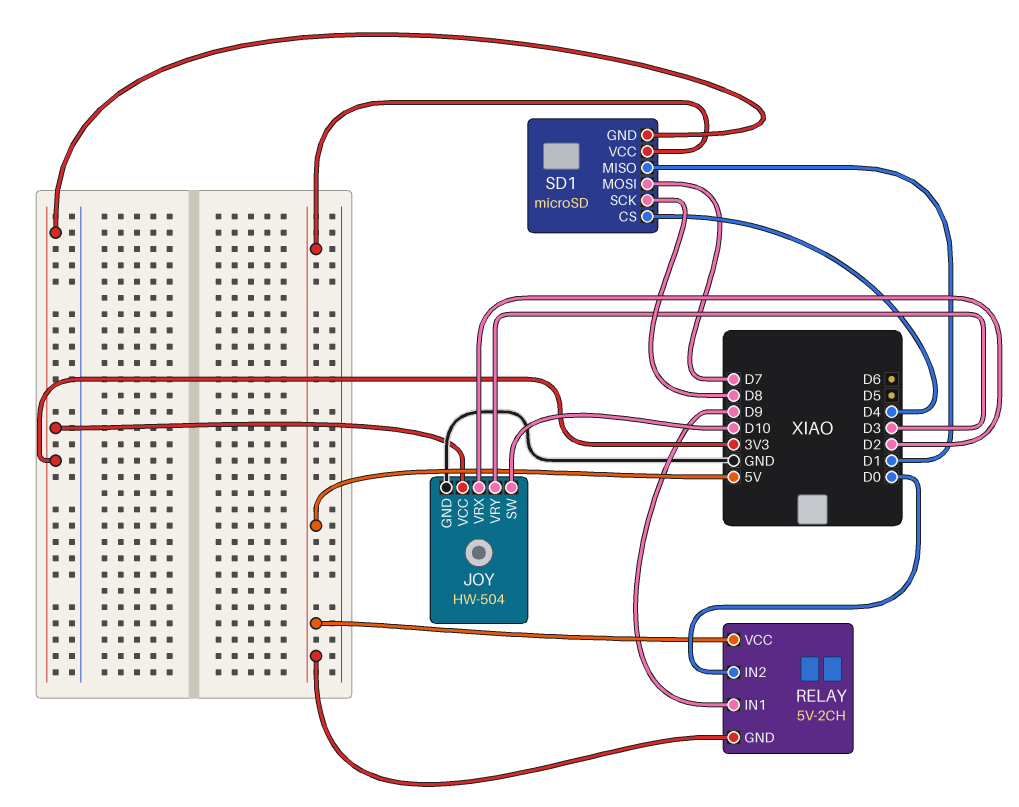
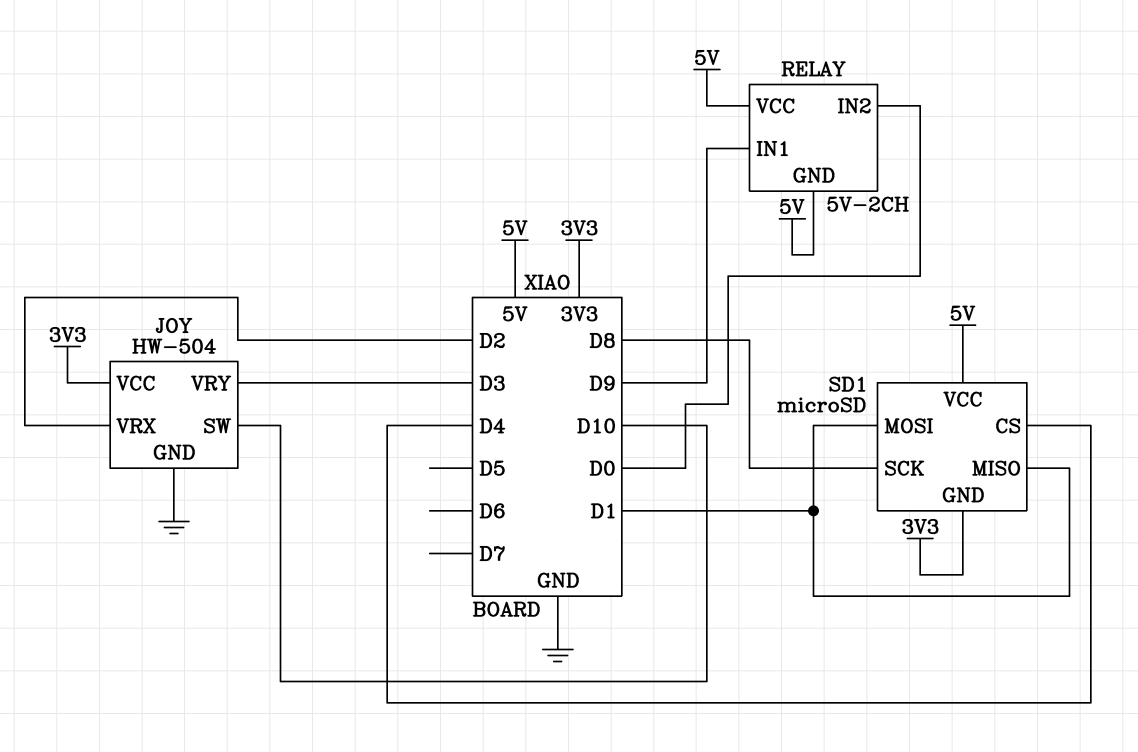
SD1 pin MOSI: D7 -> D1

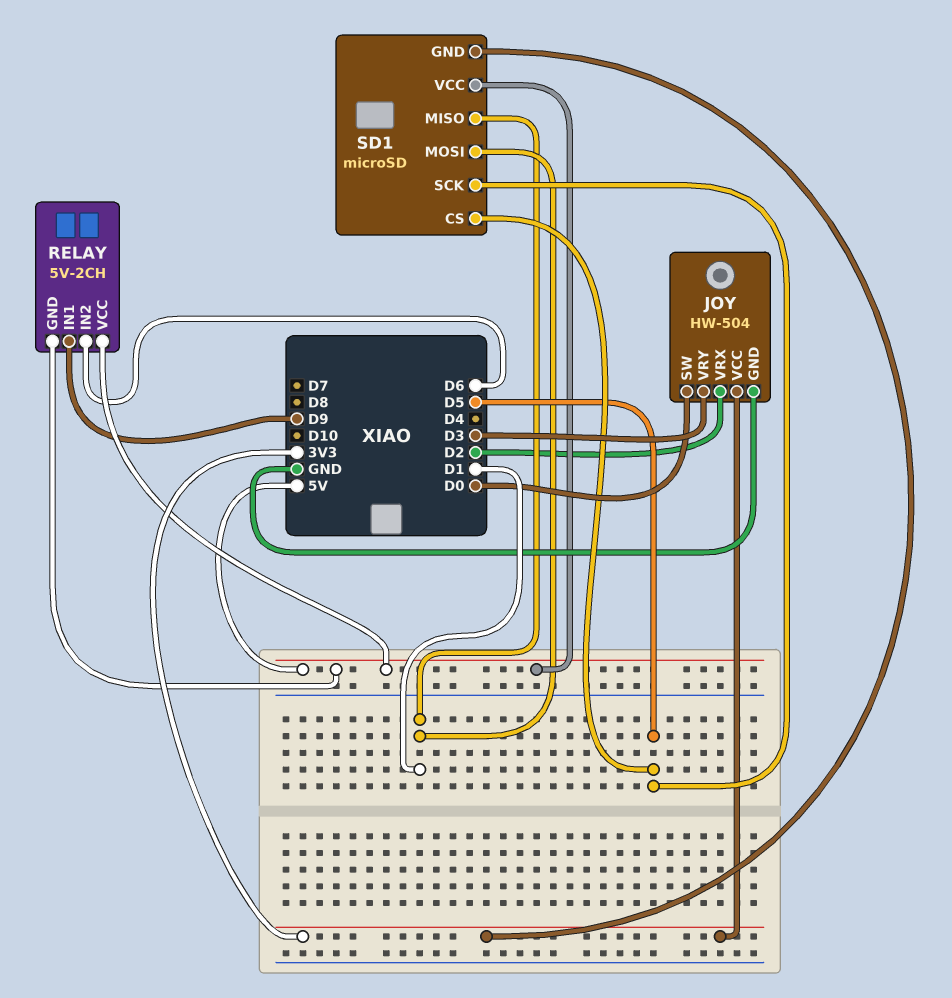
JOY pin SW: D10 -> D0
RELAY pin IN2: D0 -> D6
SD1 pin CS: D4 -> D5
SD1 pin SCK: D8 -> D5

